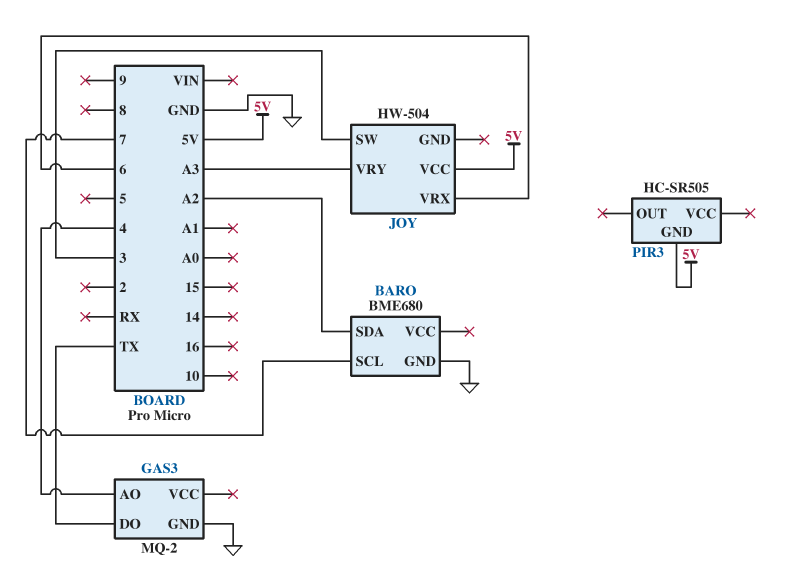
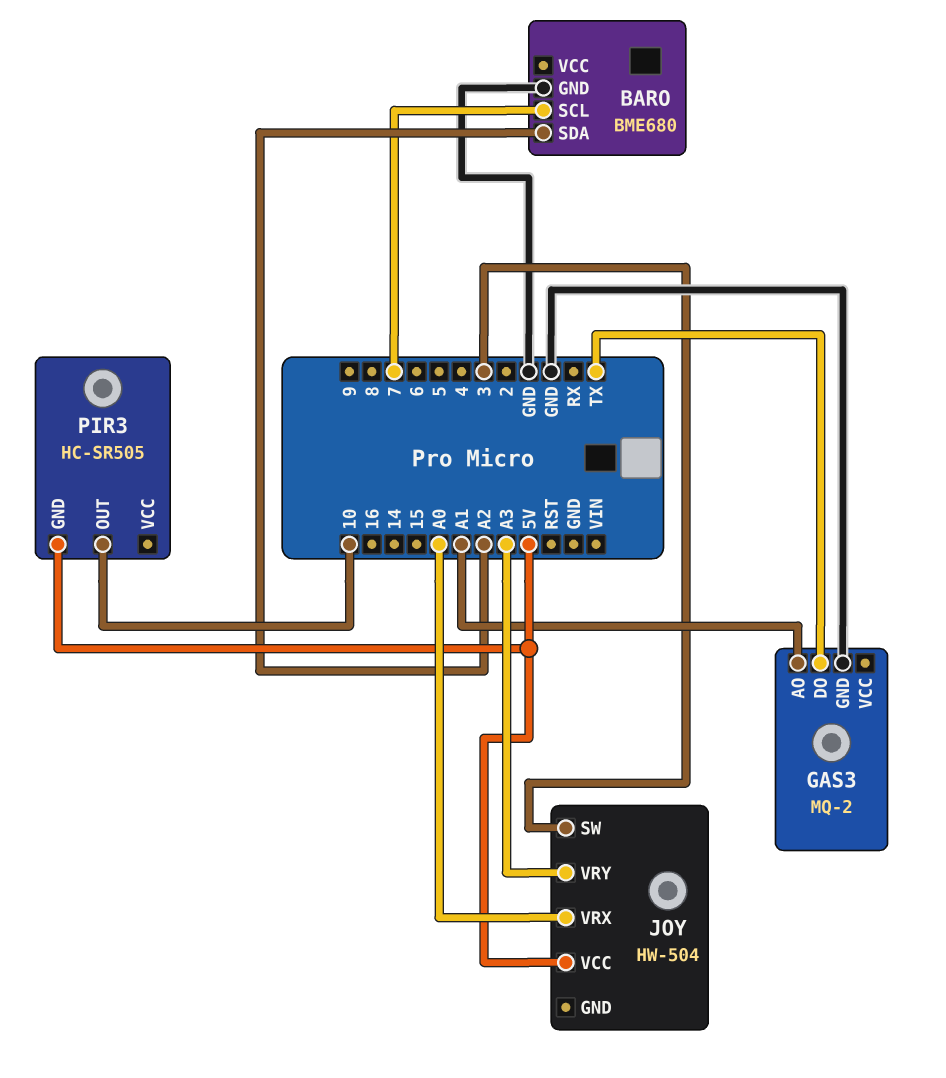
GAS3 pin AO: 4 -> A1
JOY pin VRX: 6 -> A0
PIR3 pin OUT: none -> 10

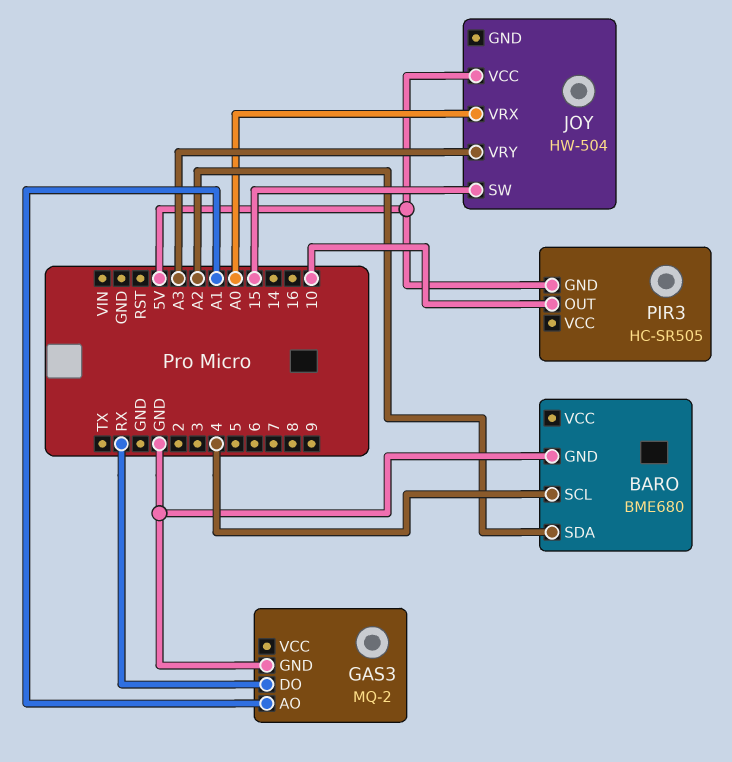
BARO pin SCL: 7 -> 4
GAS3 pin DO: TX -> RX
JOY pin SW: 3 -> 15

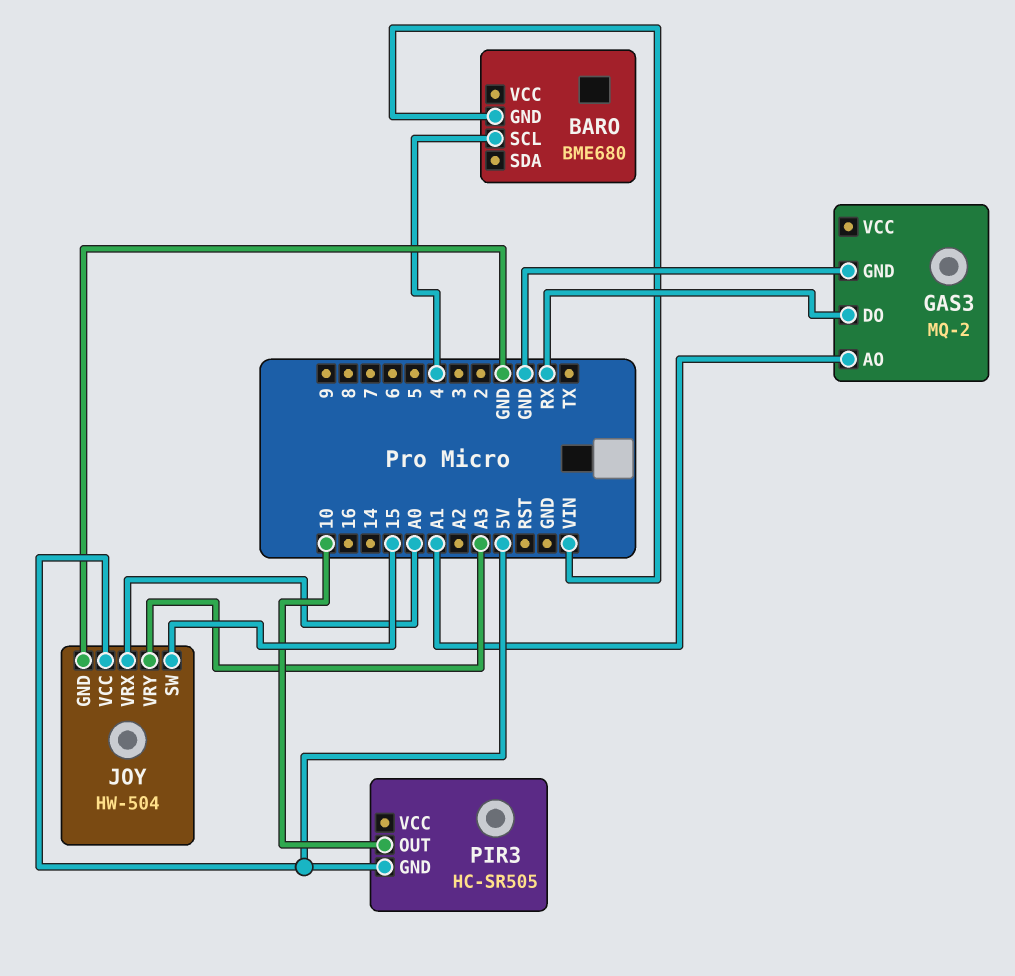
BARO pin GND: GND -> VIN
BARO pin SDA: A2 -> none
JOY pin GND: none -> GND

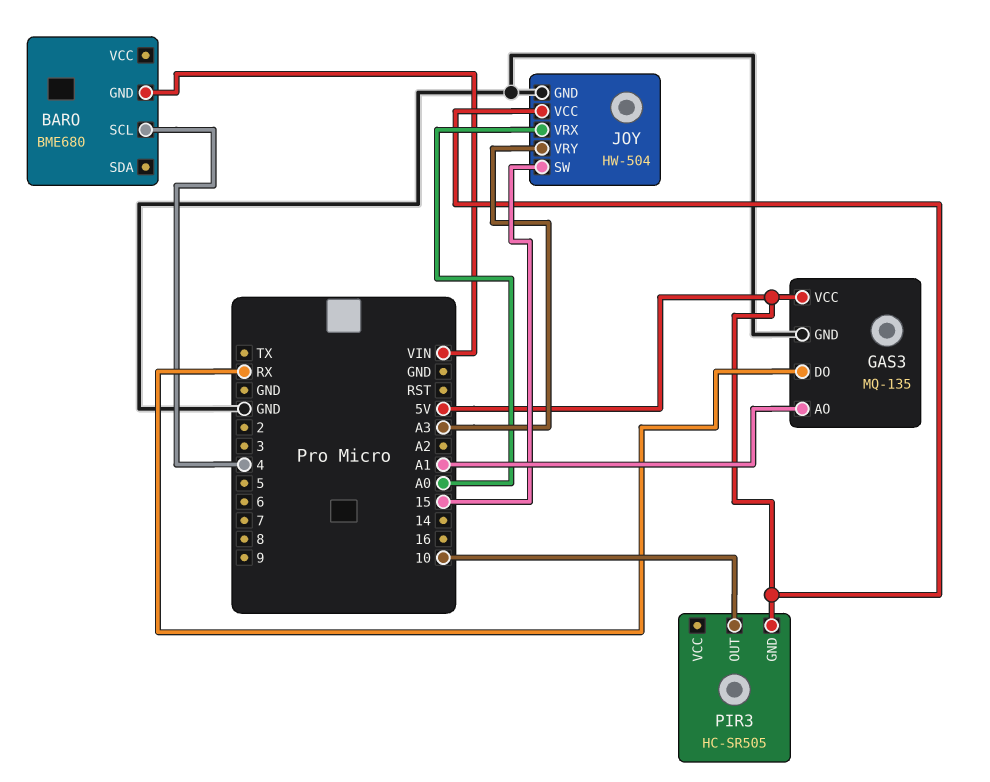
GAS3: MQ-2 -> MQ-135
GAS3 pin VCC: none -> 5V

